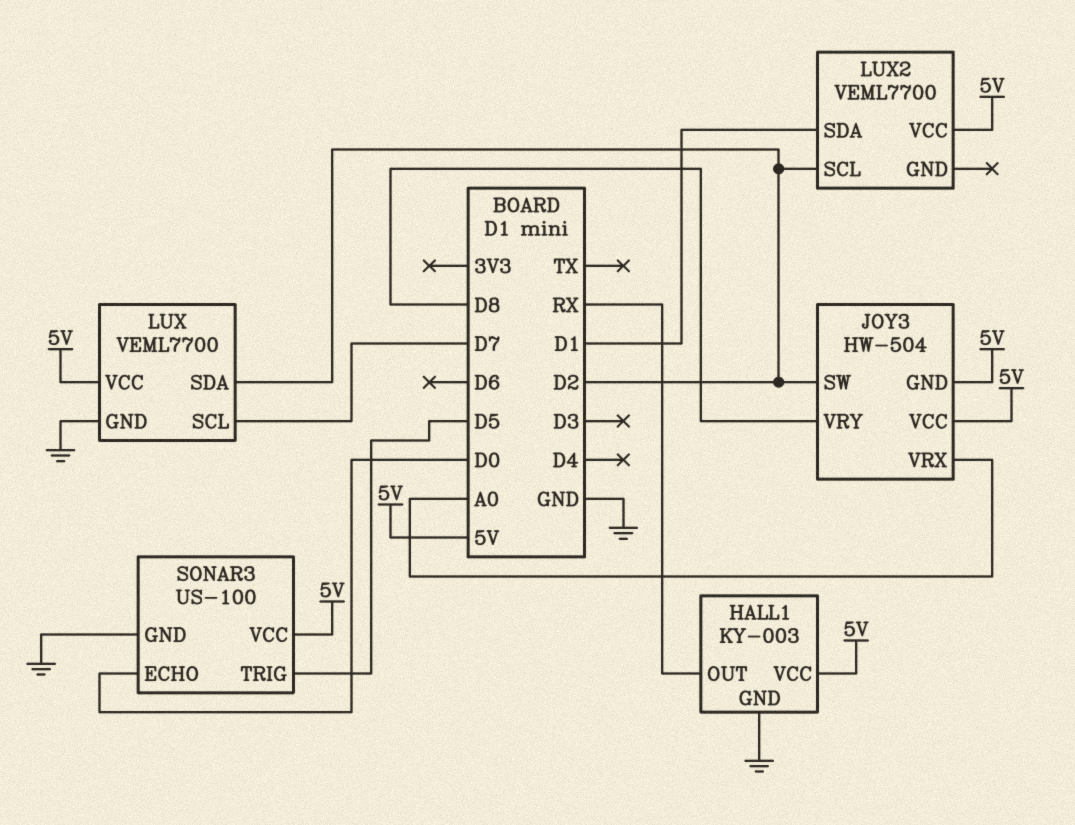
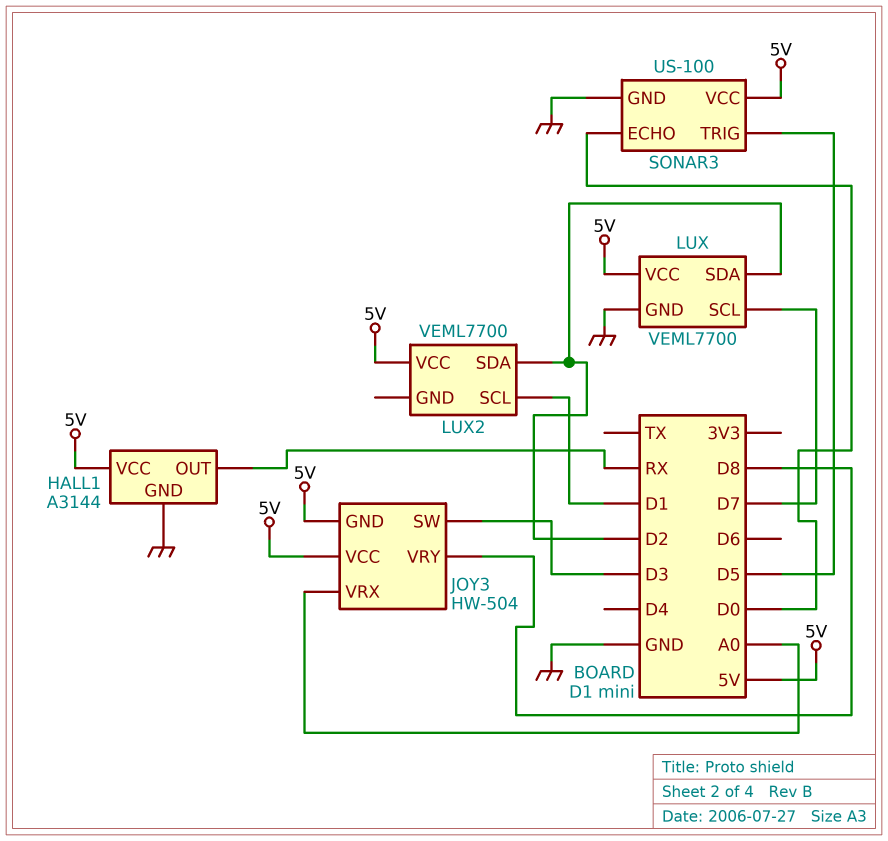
HALL1: KY-003 -> A3144
JOY3 pin SW: D2 -> D3
LUX2 pin SCL: D2 -> D1
LUX2 pin SDA: D1 -> D2

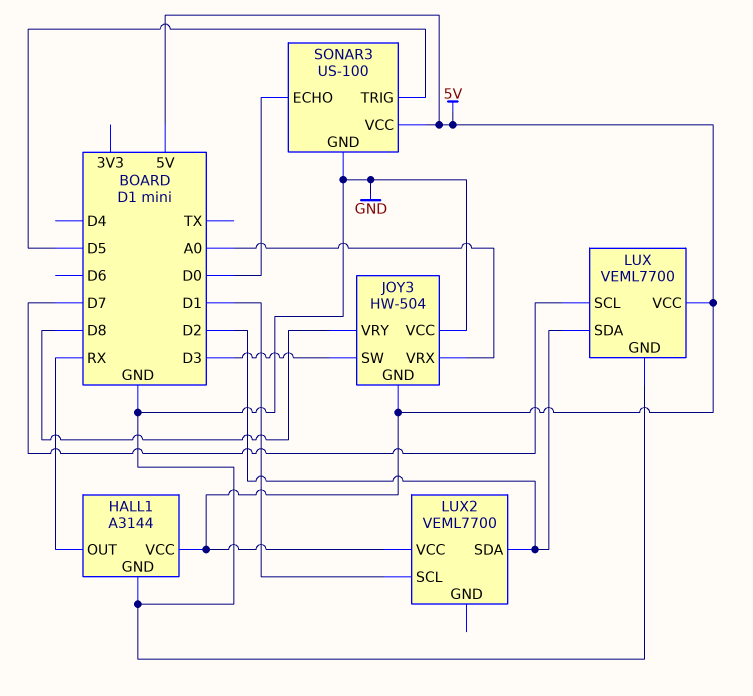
JOY3 pin VCC: 5V -> GND

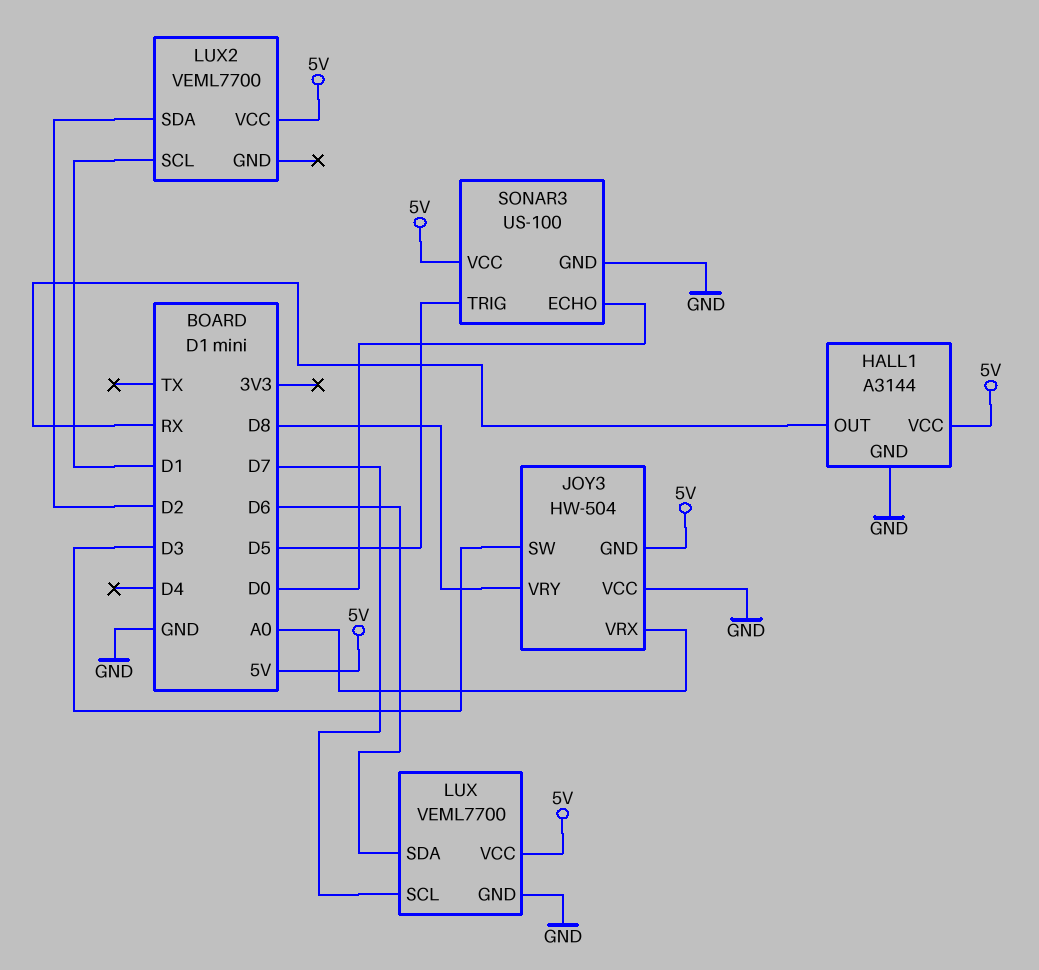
LUX pin SDA: D2 -> D6

